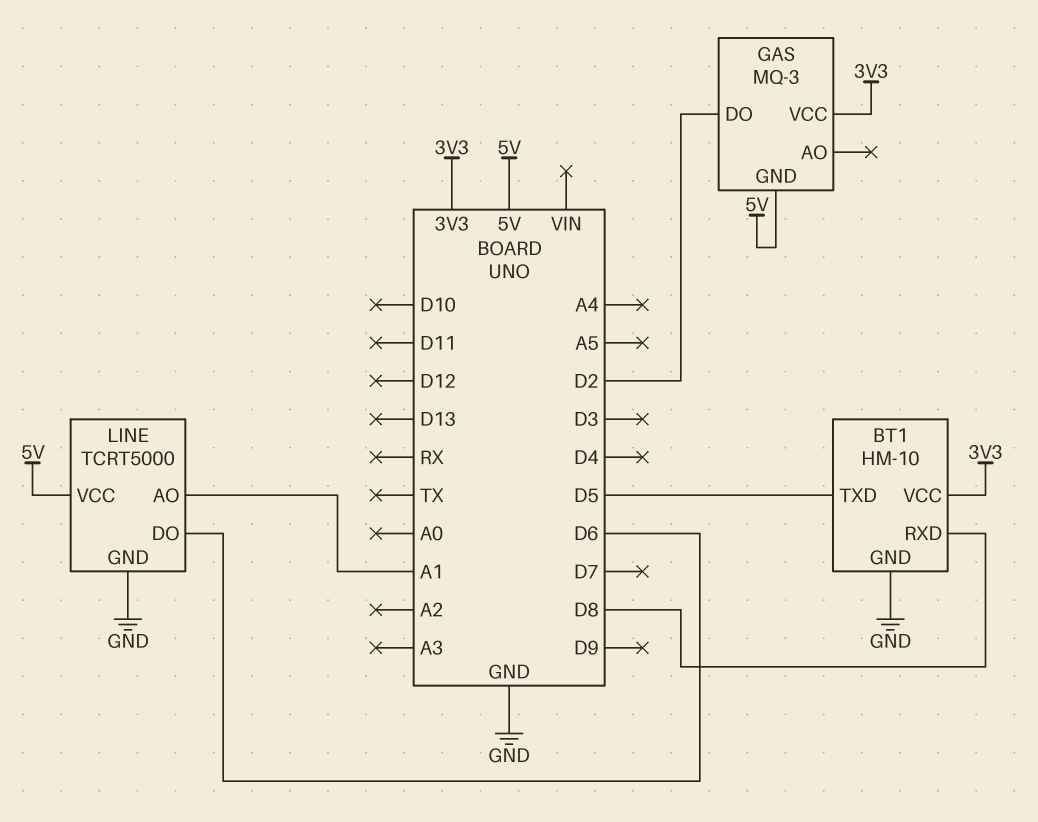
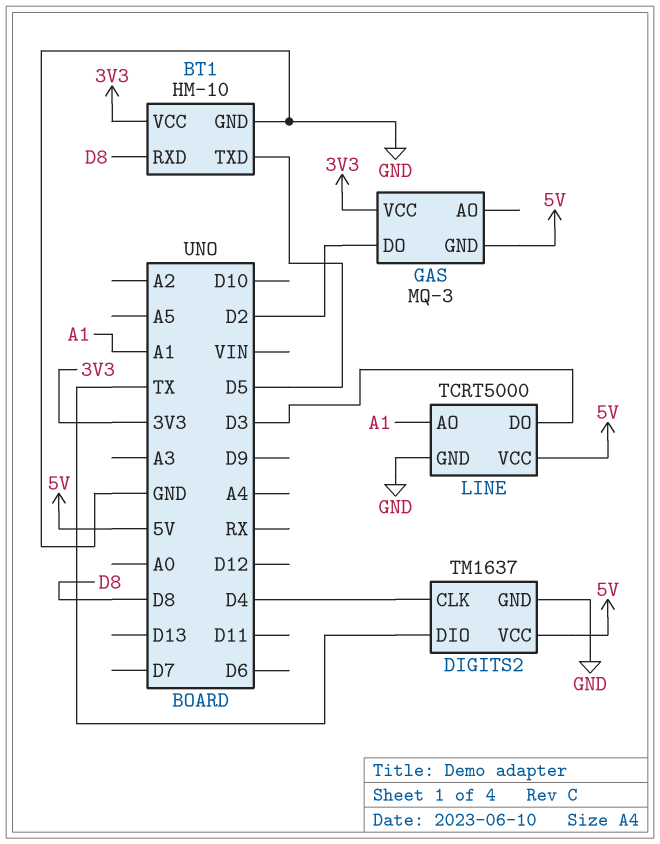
DIGITS2: none -> TM1637
DIGITS2 pin CLK: none -> D4
DIGITS2 pin DIO: none -> TX
DIGITS2 pin GND: none -> GND
DIGITS2 pin VCC: none -> 5V
LINE pin DO: D6 -> D3

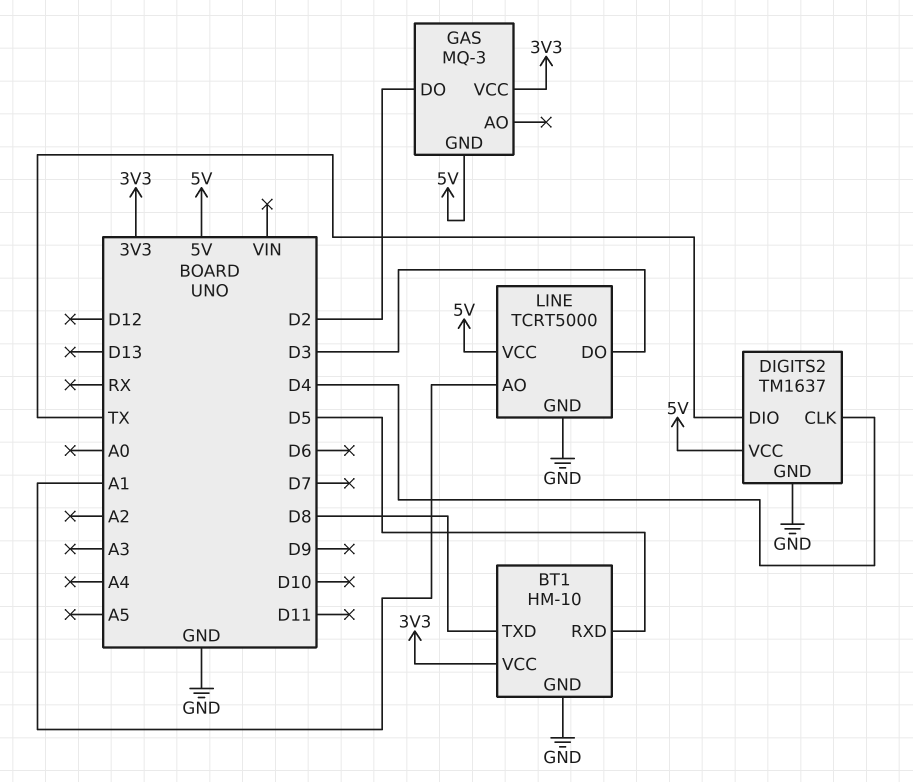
BT1 pin RXD: D8 -> D5
BT1 pin TXD: D5 -> D8

